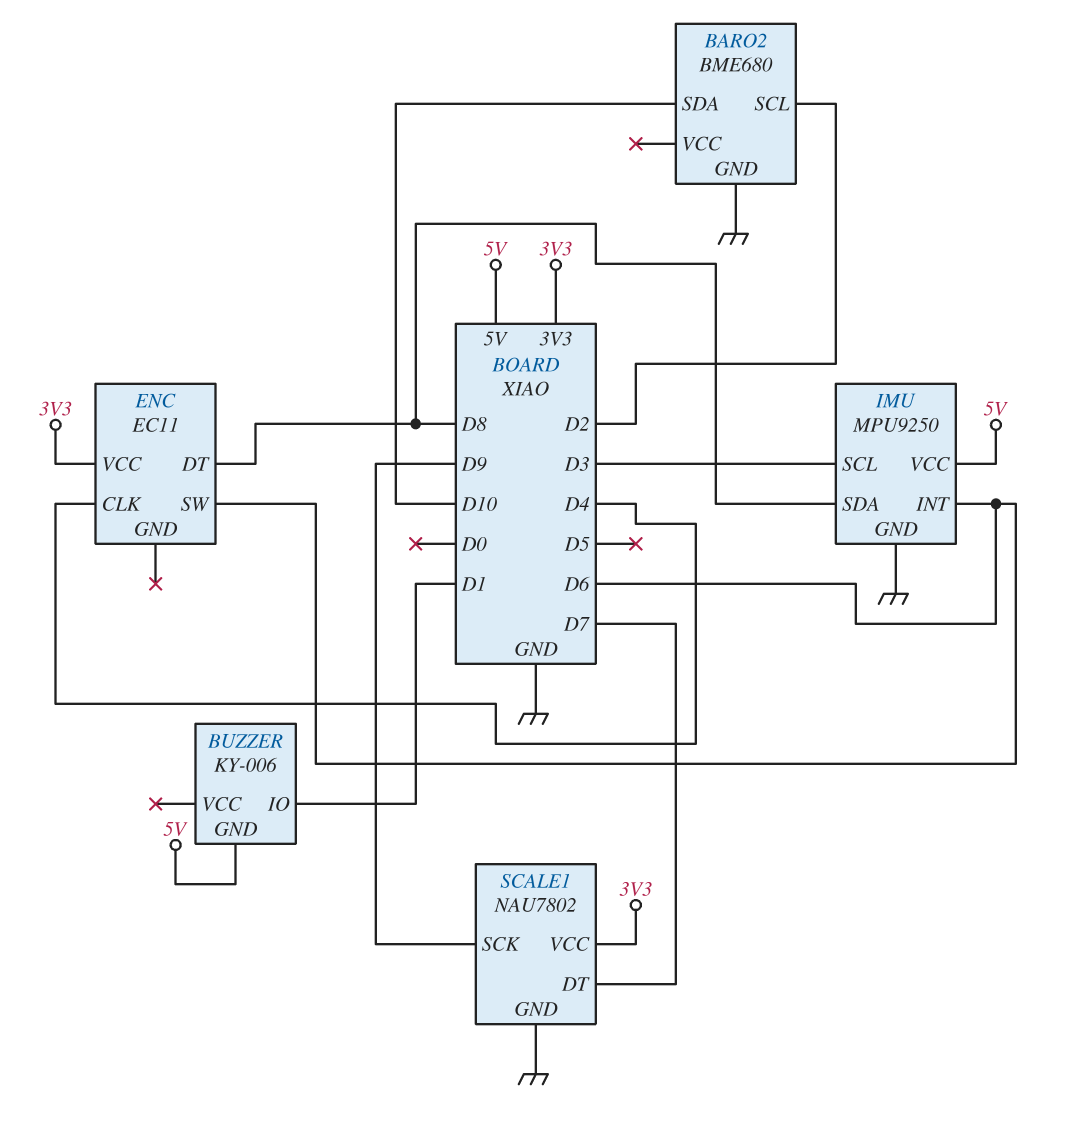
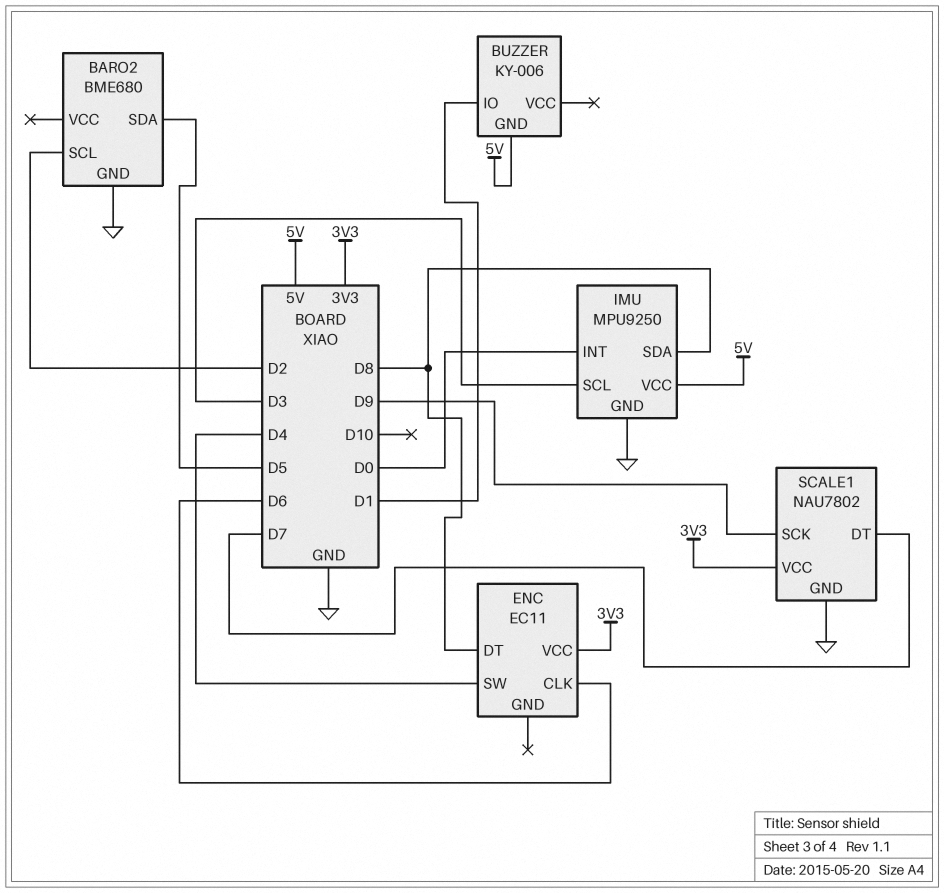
BARO2 pin SDA: D10 -> D5
ENC pin CLK: D4 -> D6
ENC pin SW: D6 -> D4
IMU pin INT: D6 -> D0

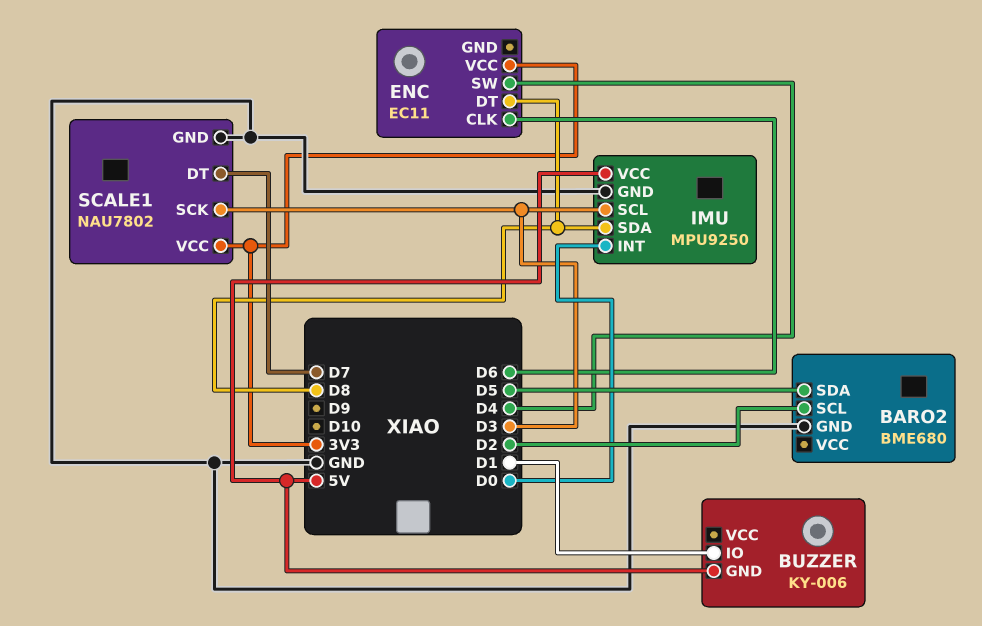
SCALE1 pin SCK: D9 -> D3

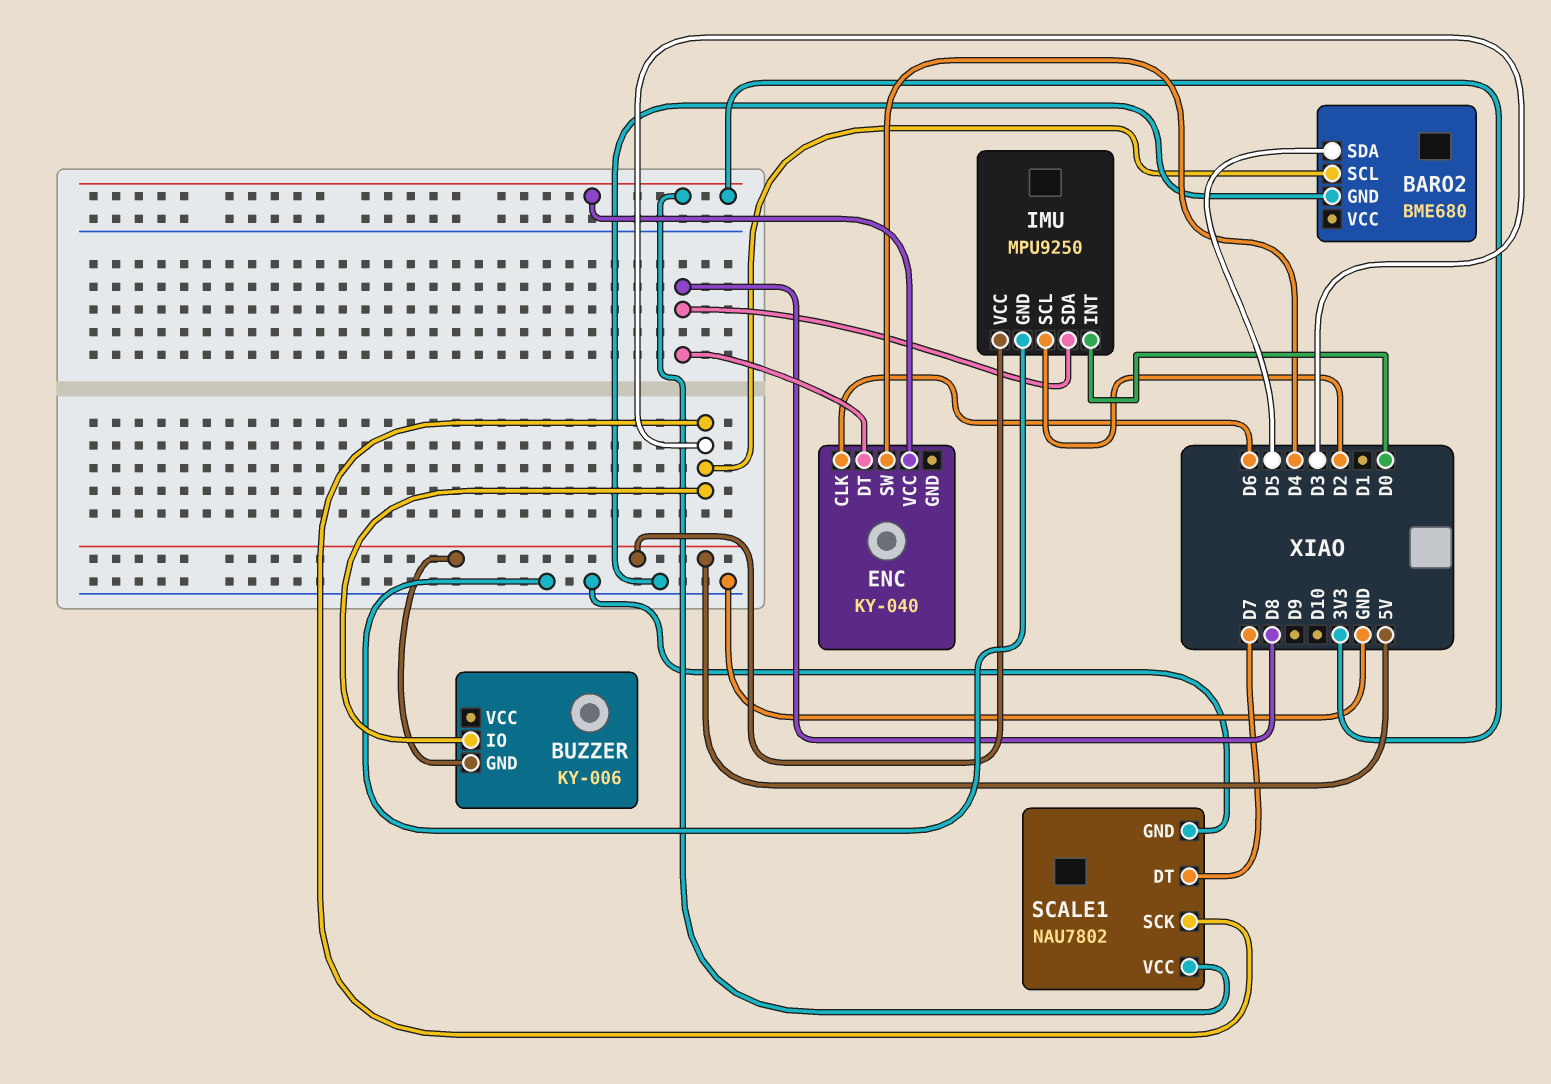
BARO2 pin SCL: D2 -> D3
BUZZER pin IO: D1 -> D3
ENC: EC11 -> KY-040
IMU pin SCL: D3 -> D2

